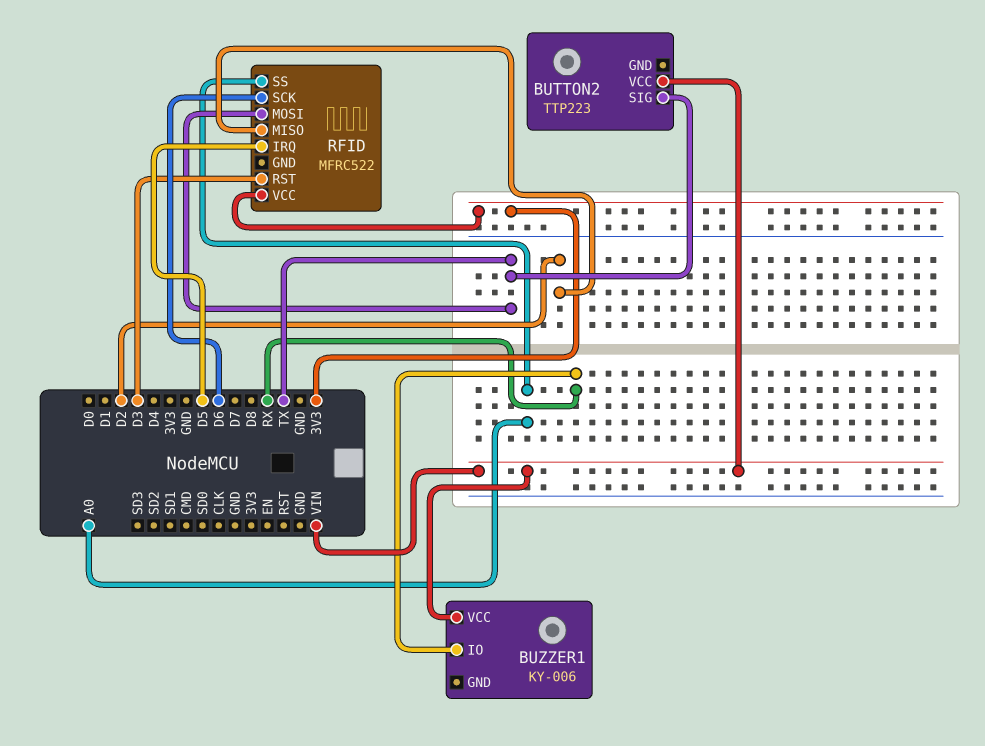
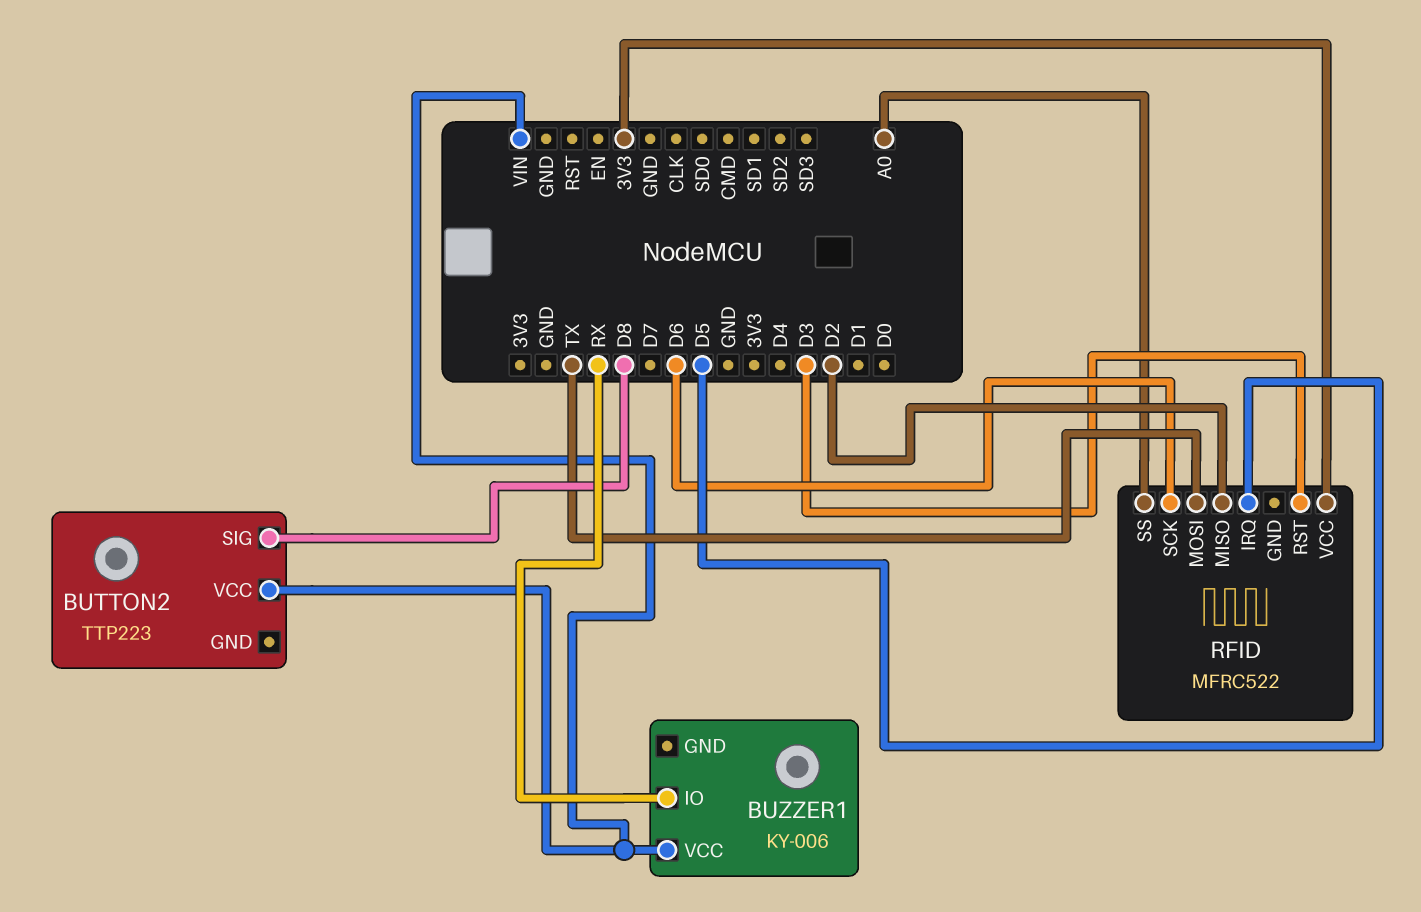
BUTTON2 pin SIG: TX -> D8

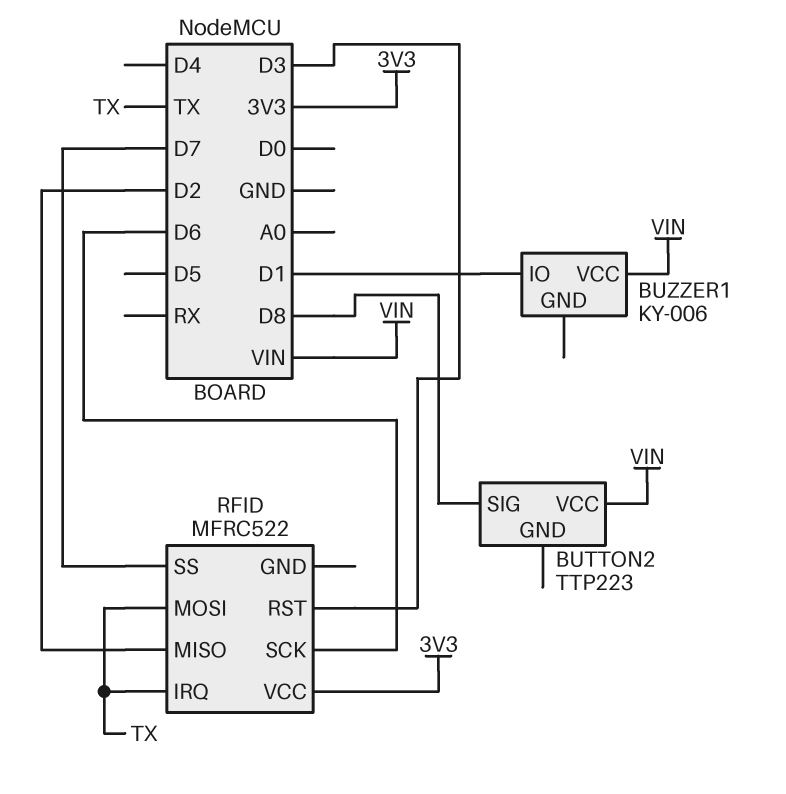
BUZZER1 pin IO: RX -> D1
RFID pin IRQ: D5 -> TX
RFID pin SS: A0 -> D7

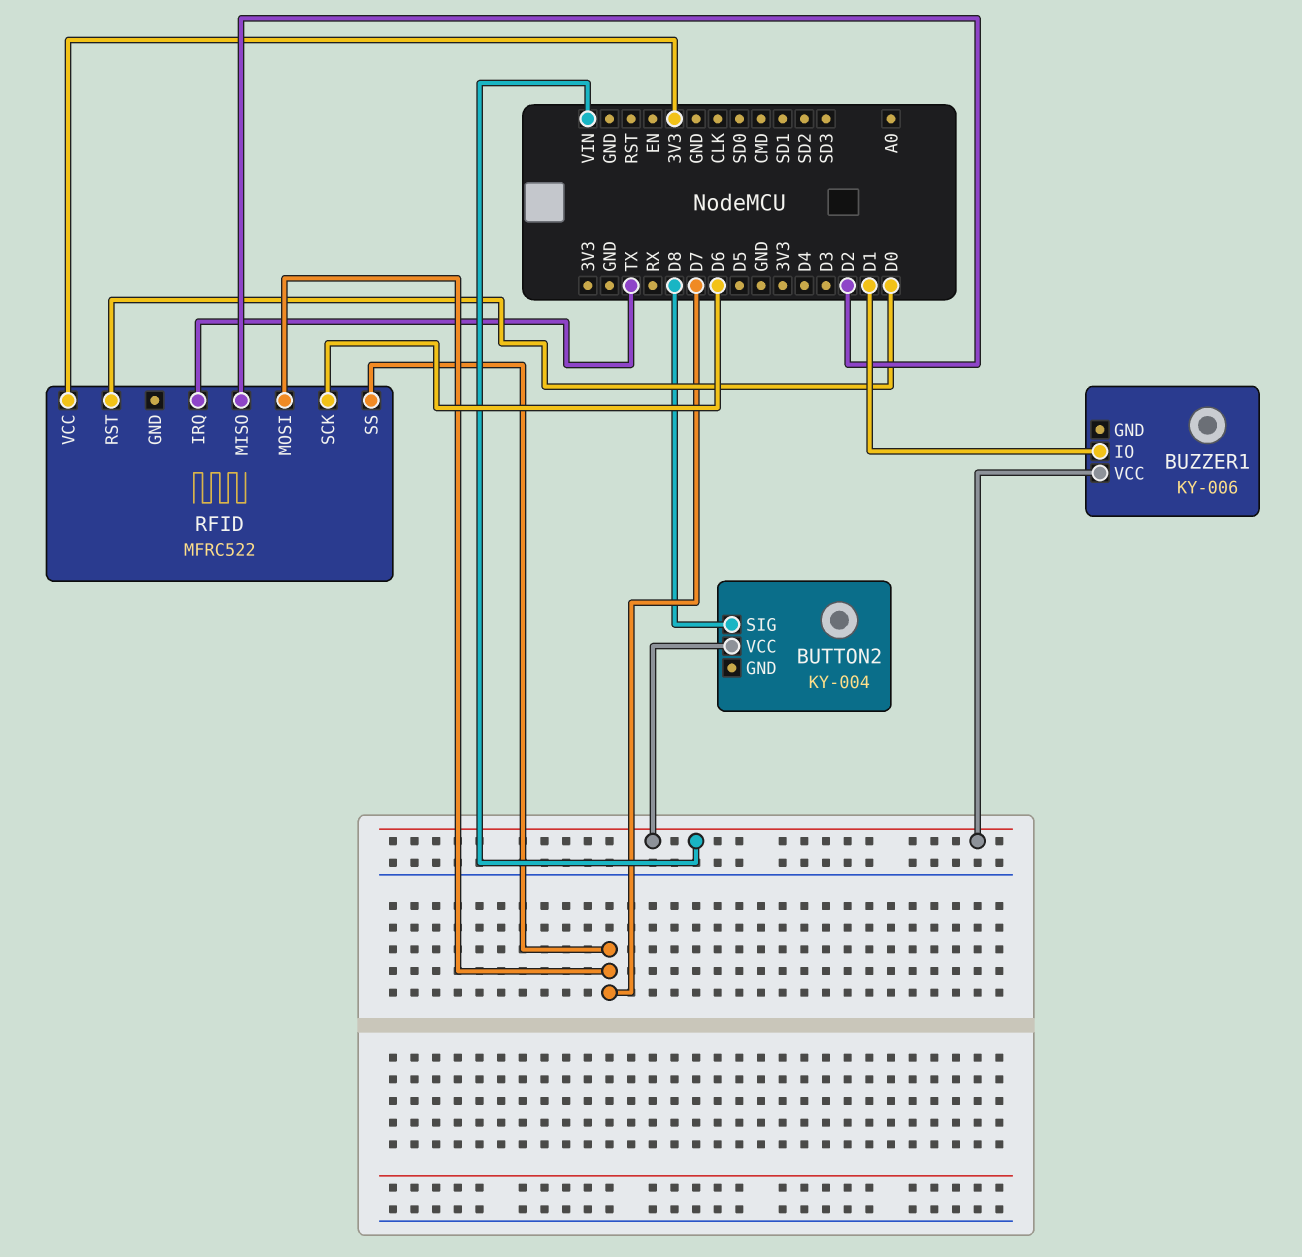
BUTTON2: TTP223 -> KY-004
RFID pin MOSI: TX -> D7
RFID pin RST: D3 -> D0

